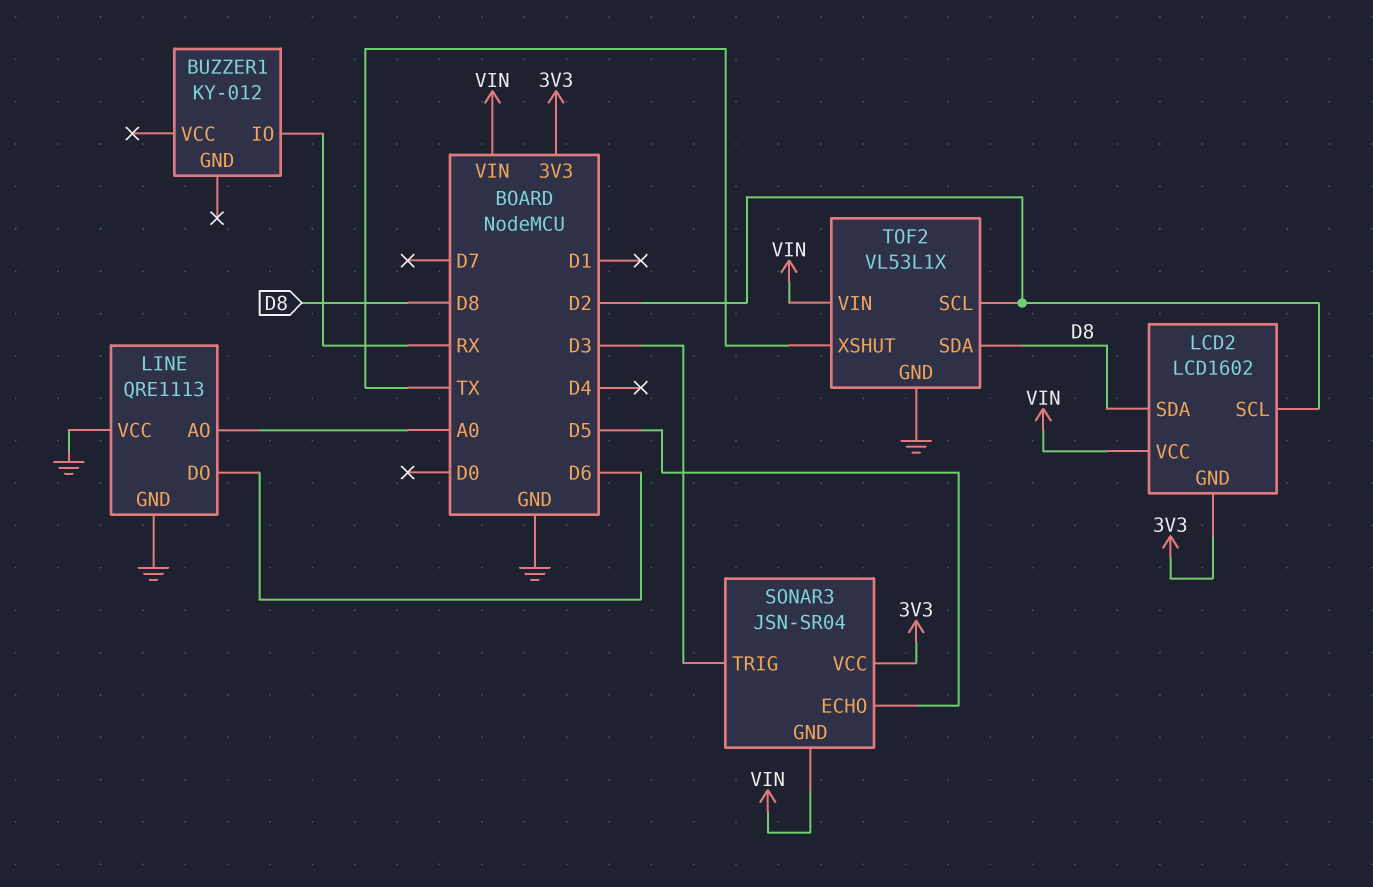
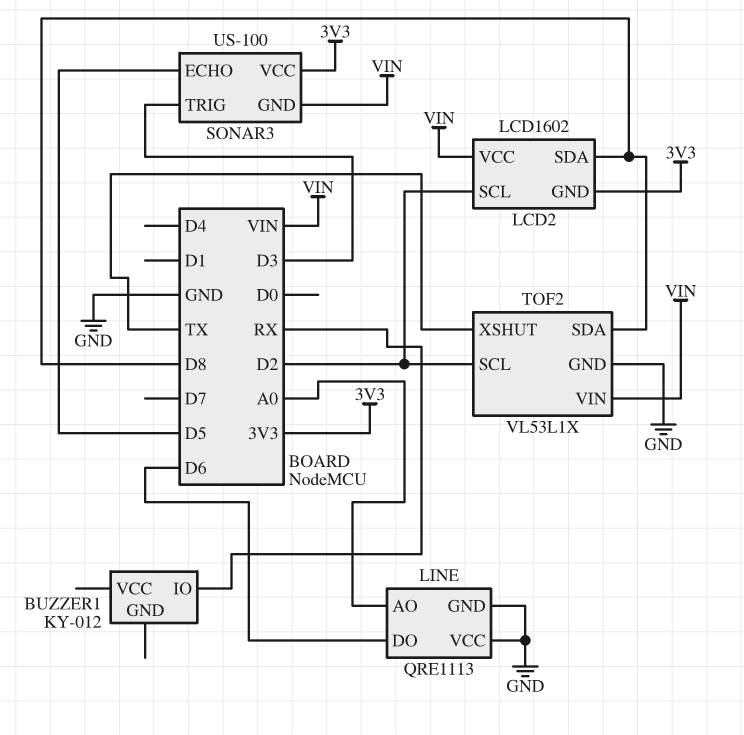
SONAR3: JSN-SR04 -> US-100

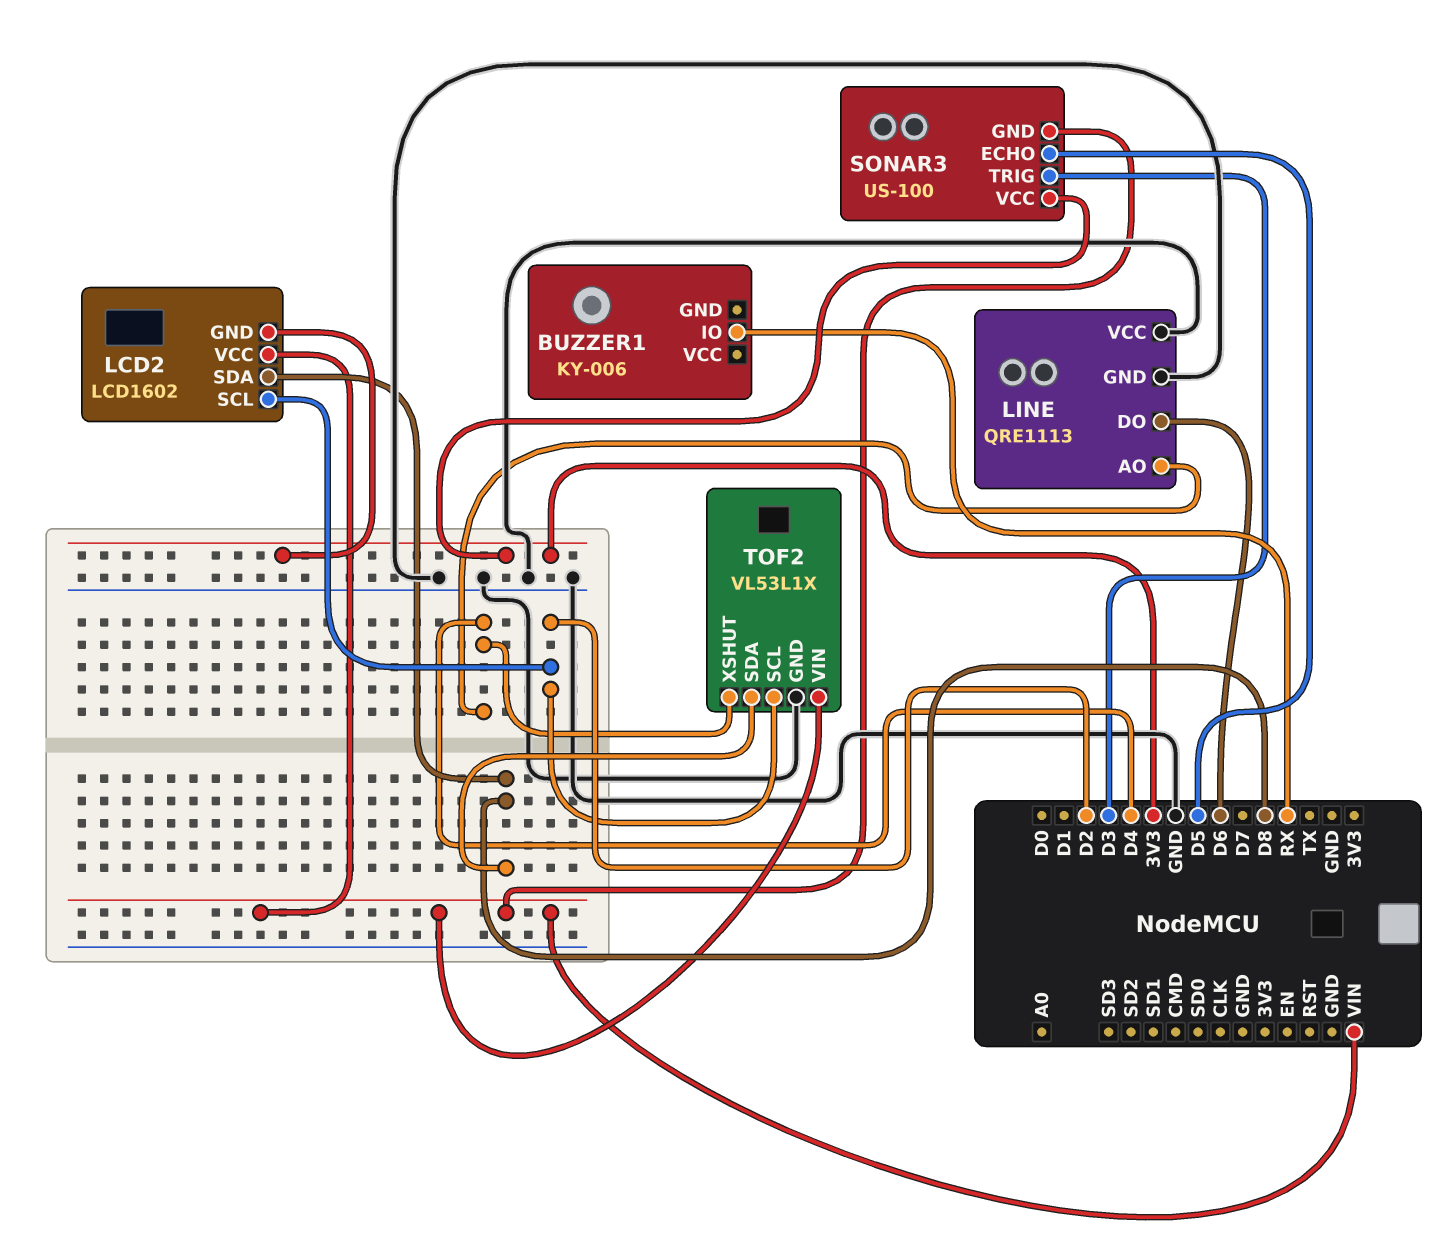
BUZZER1: KY-012 -> KY-006
LINE pin AO: A0 -> D4
TOF2 pin XSHUT: TX -> D4

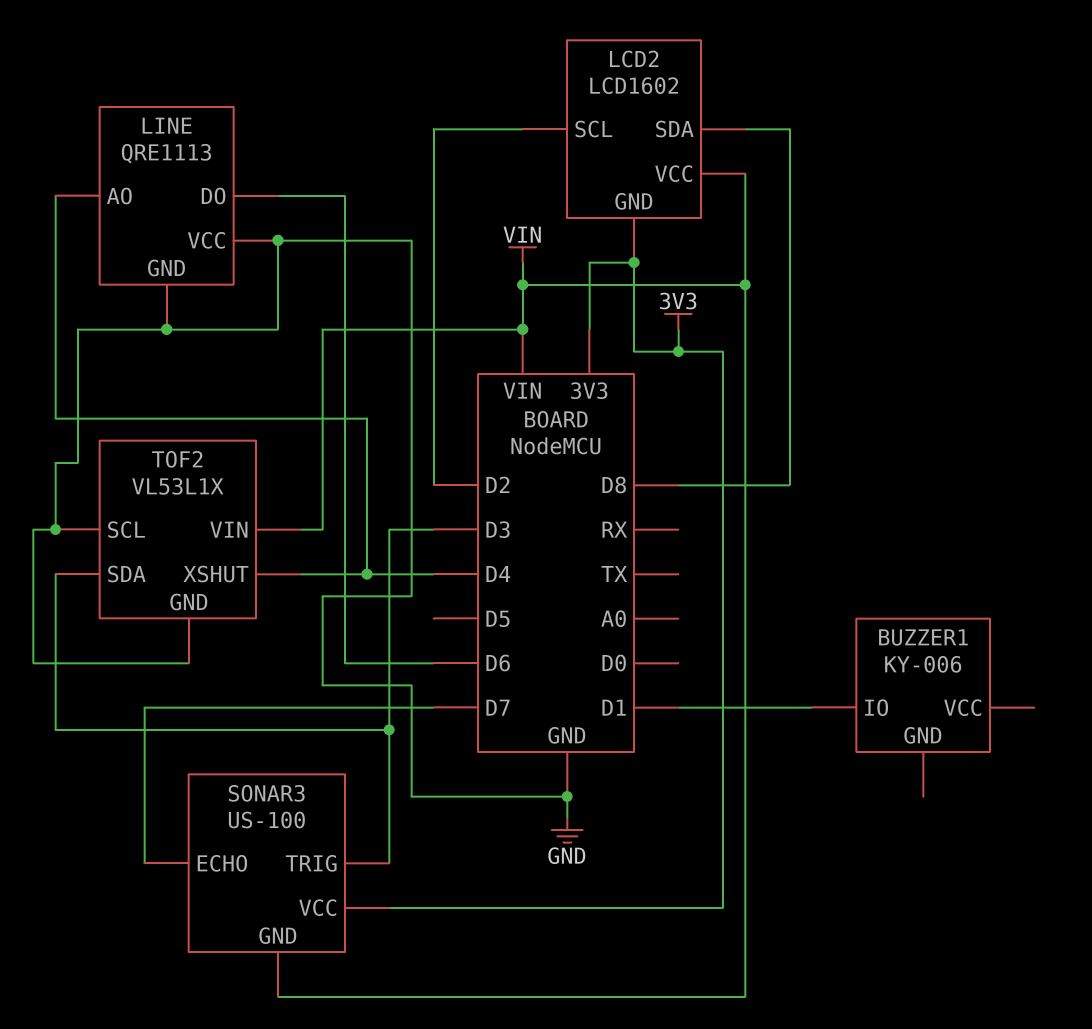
BUZZER1 pin IO: RX -> D1
SONAR3 pin ECHO: D5 -> D7
TOF2 pin SCL: D2 -> GND
TOF2 pin SDA: D8 -> D3

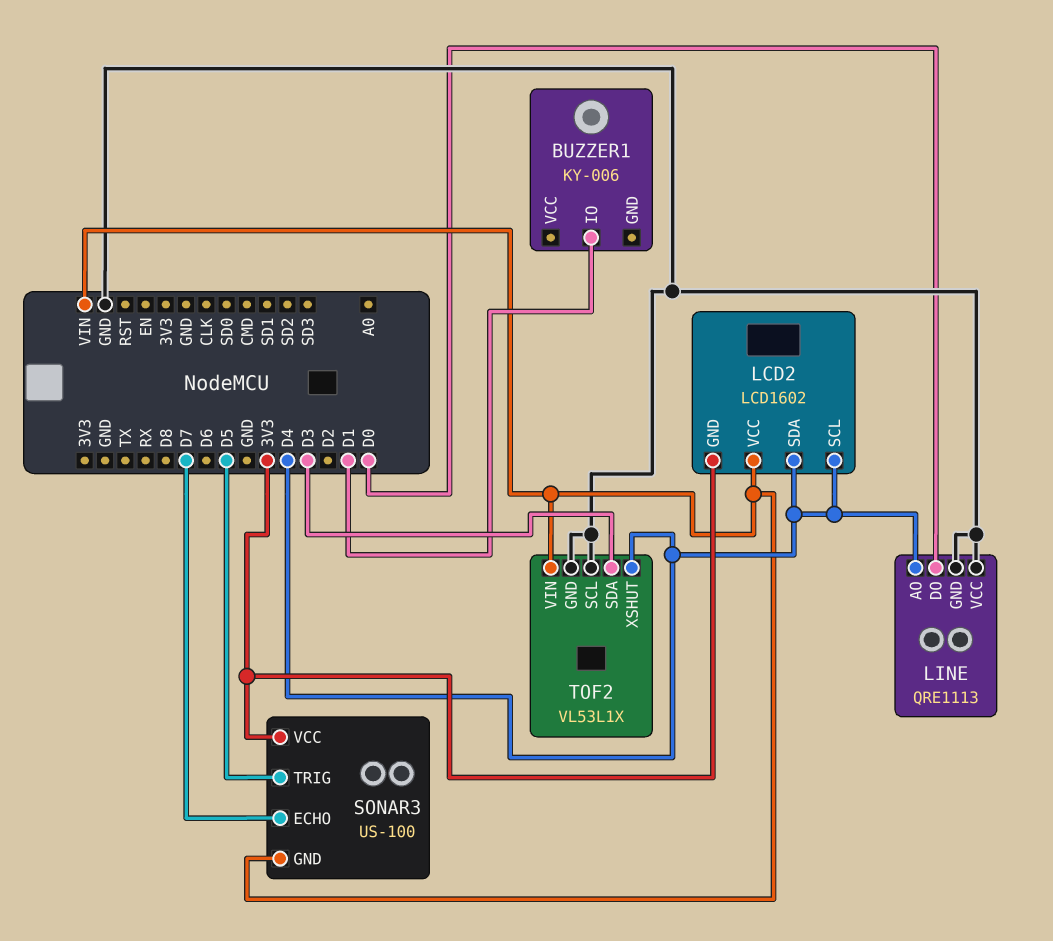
LCD2 pin SCL: D2 -> D4
LCD2 pin SDA: D8 -> D4
LINE pin DO: D6 -> D0
SONAR3 pin TRIG: D3 -> D5

